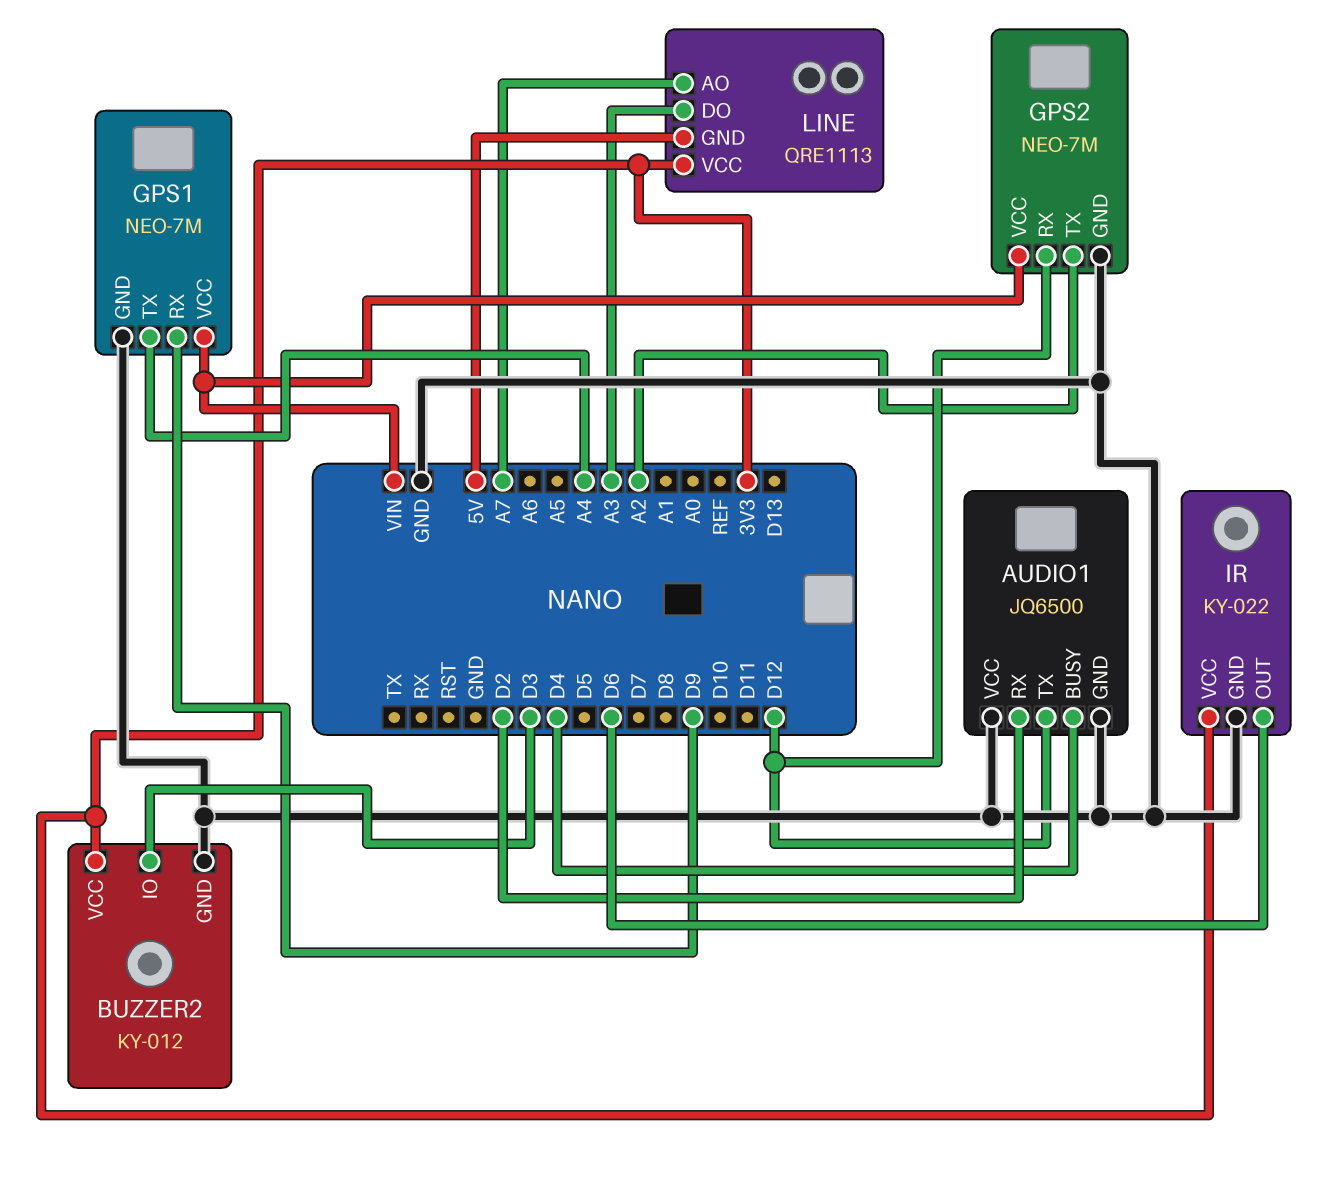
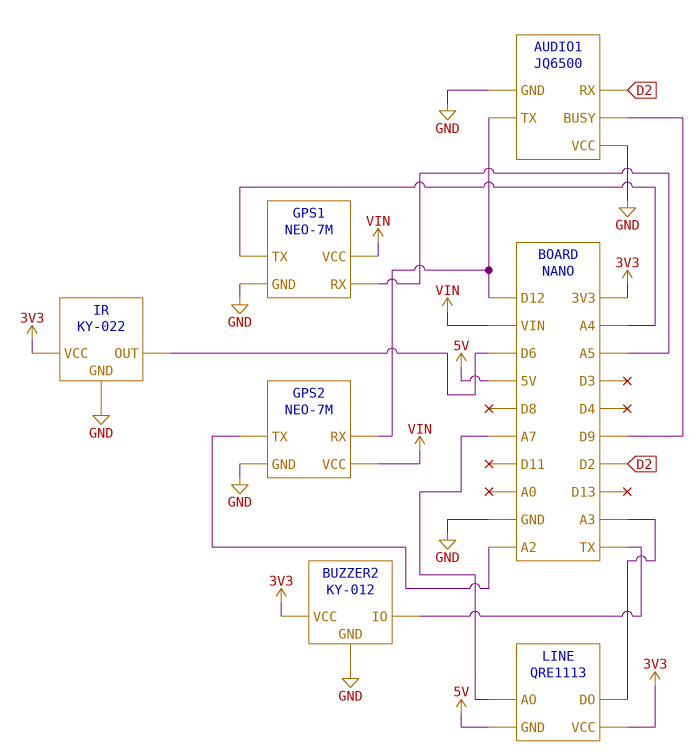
AUDIO1 pin BUSY: D4 -> D9
BUZZER2 pin IO: D3 -> TX
GPS1 pin RX: D9 -> A5

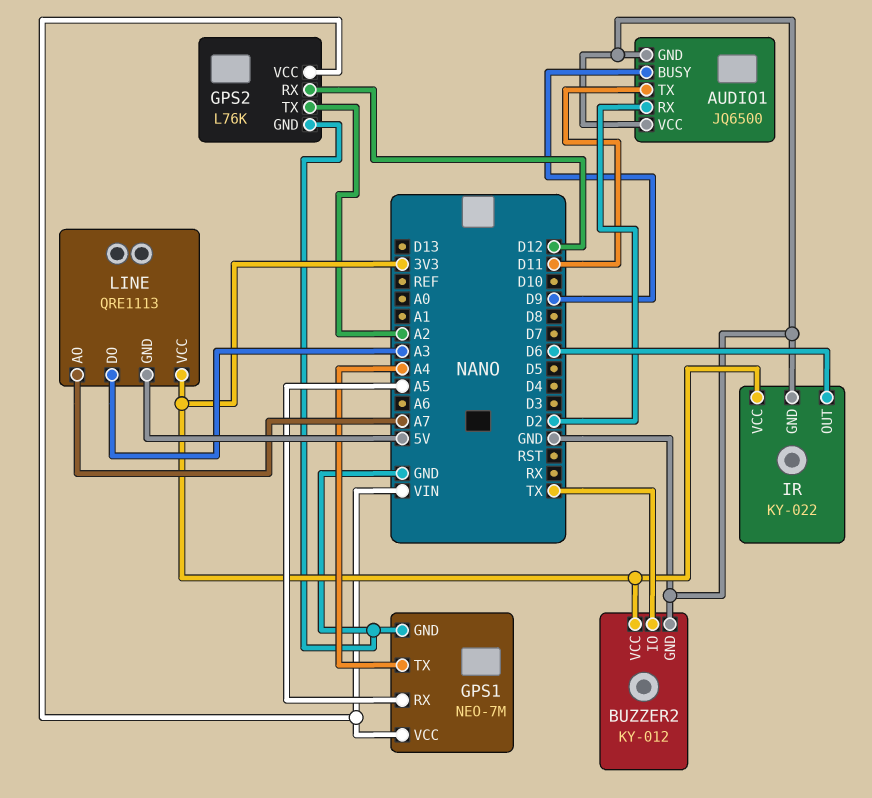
AUDIO1 pin TX: D12 -> D11
GPS2: NEO-7M -> L76K

